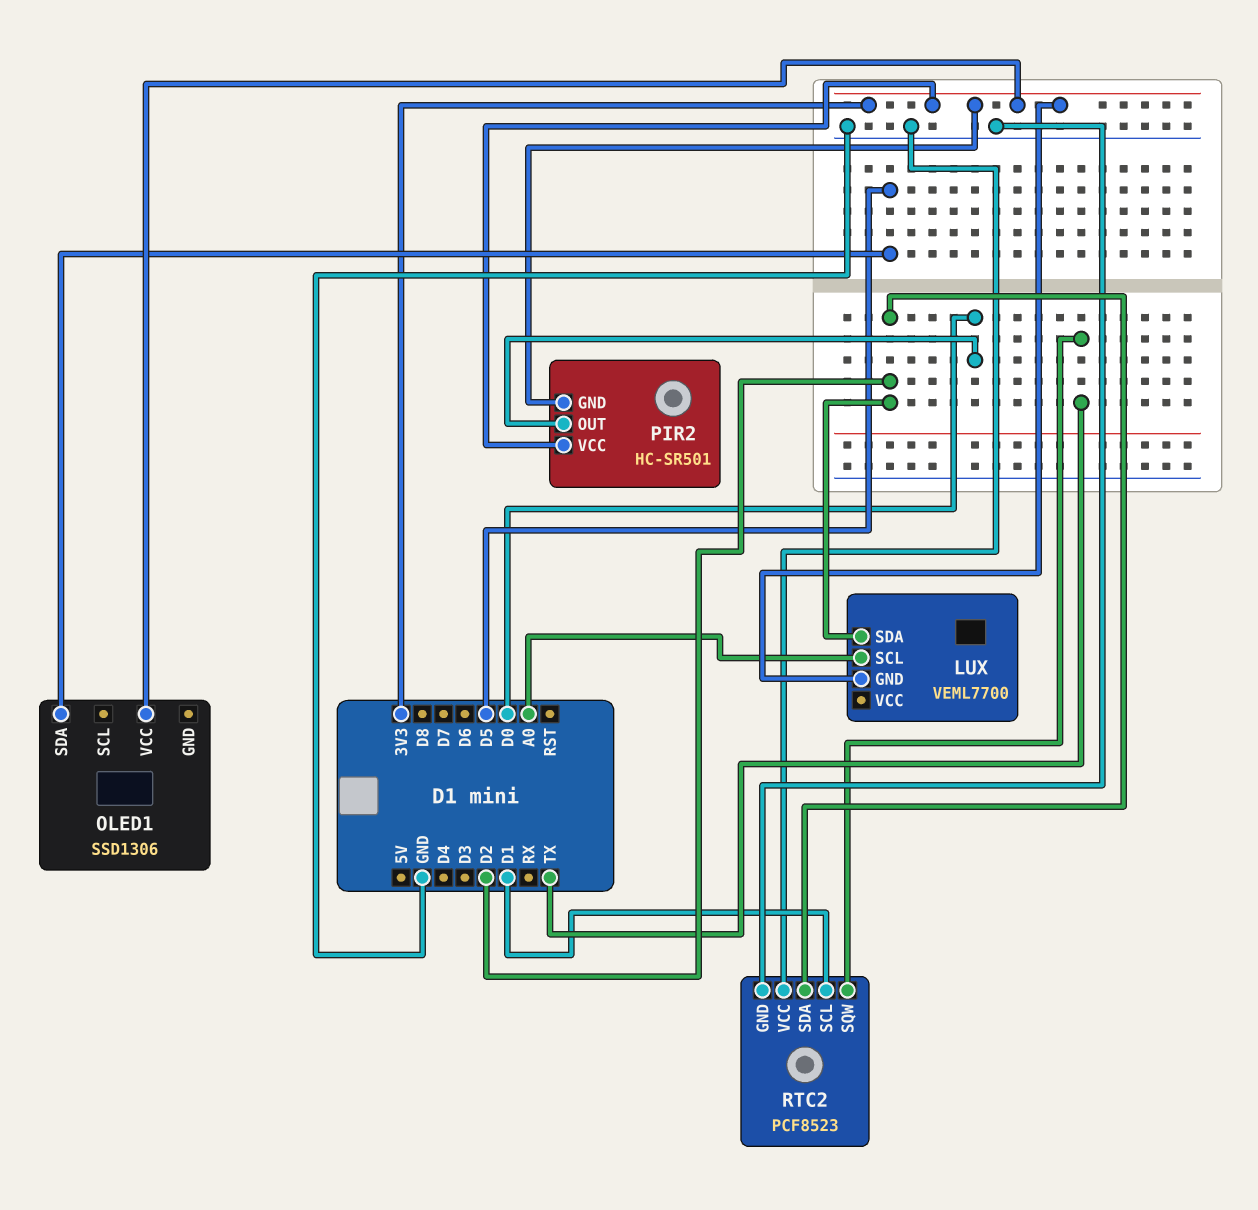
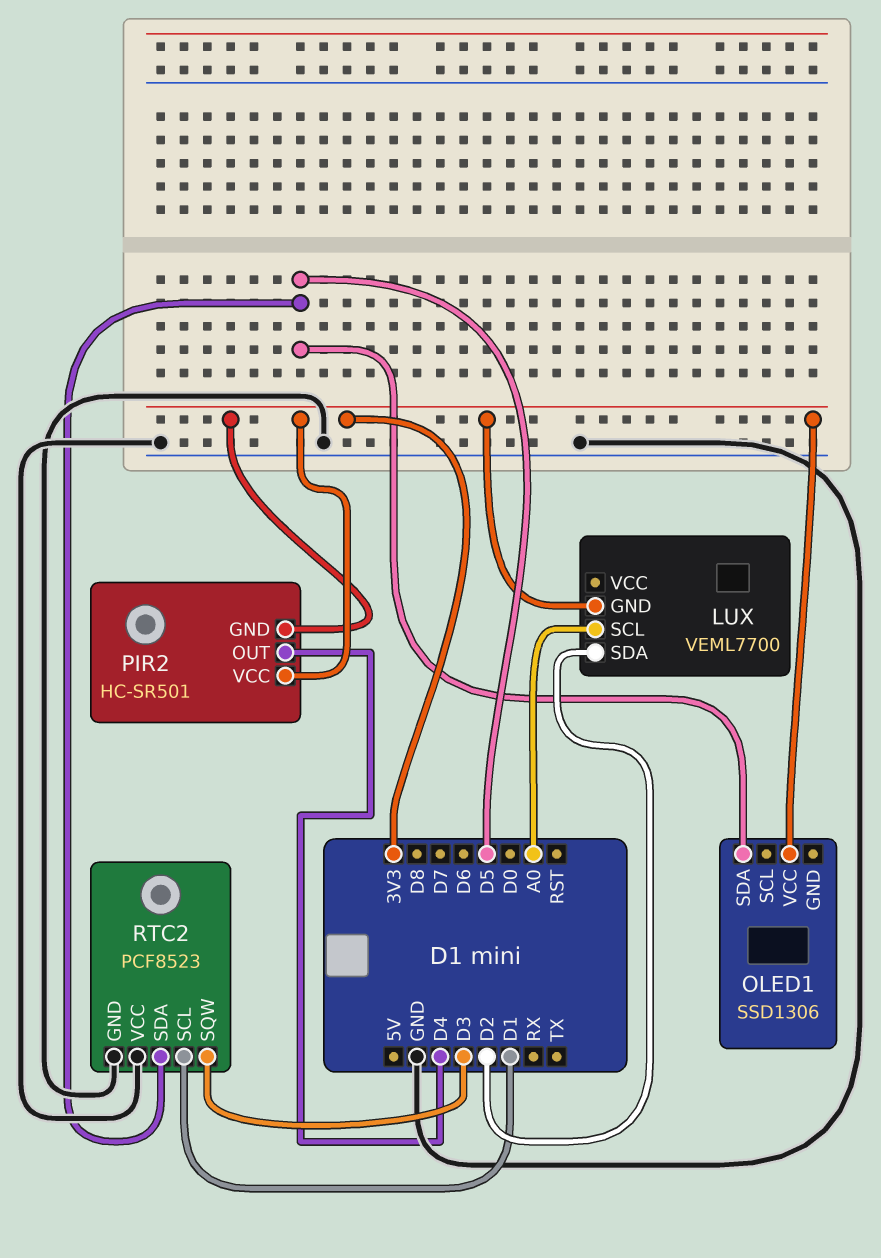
PIR2 pin OUT: D0 -> D4
RTC2 pin SDA: D2 -> D5
RTC2 pin SQW: TX -> D3

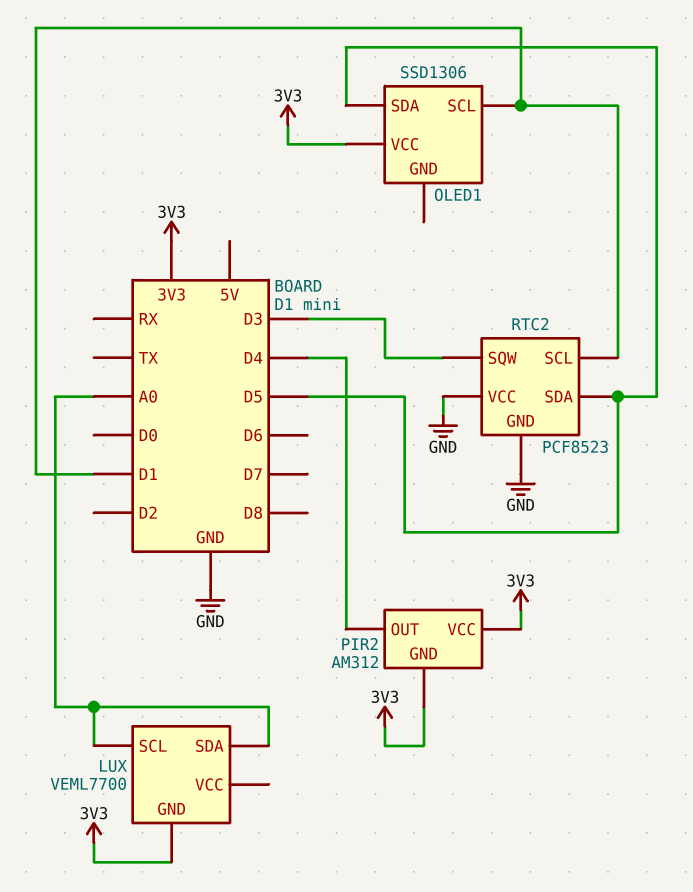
LUX pin SDA: D2 -> A0
OLED1 pin SCL: none -> D1
PIR2: HC-SR501 -> AM312

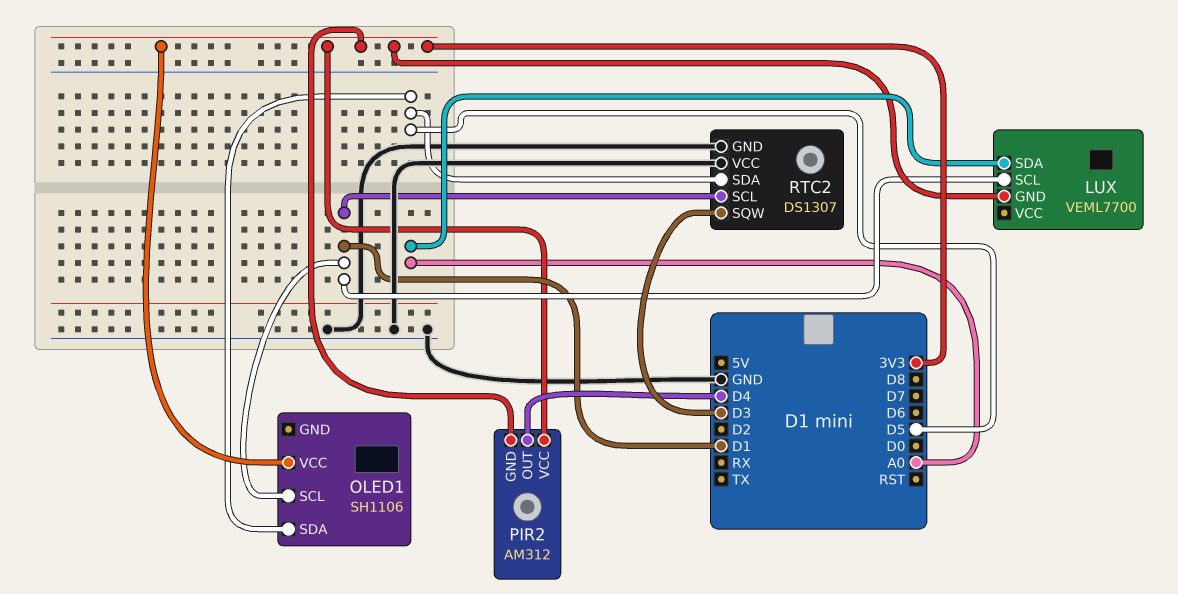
LUX pin SCL: A0 -> D1
OLED1: SSD1306 -> SH1106
RTC2: PCF8523 -> DS1307

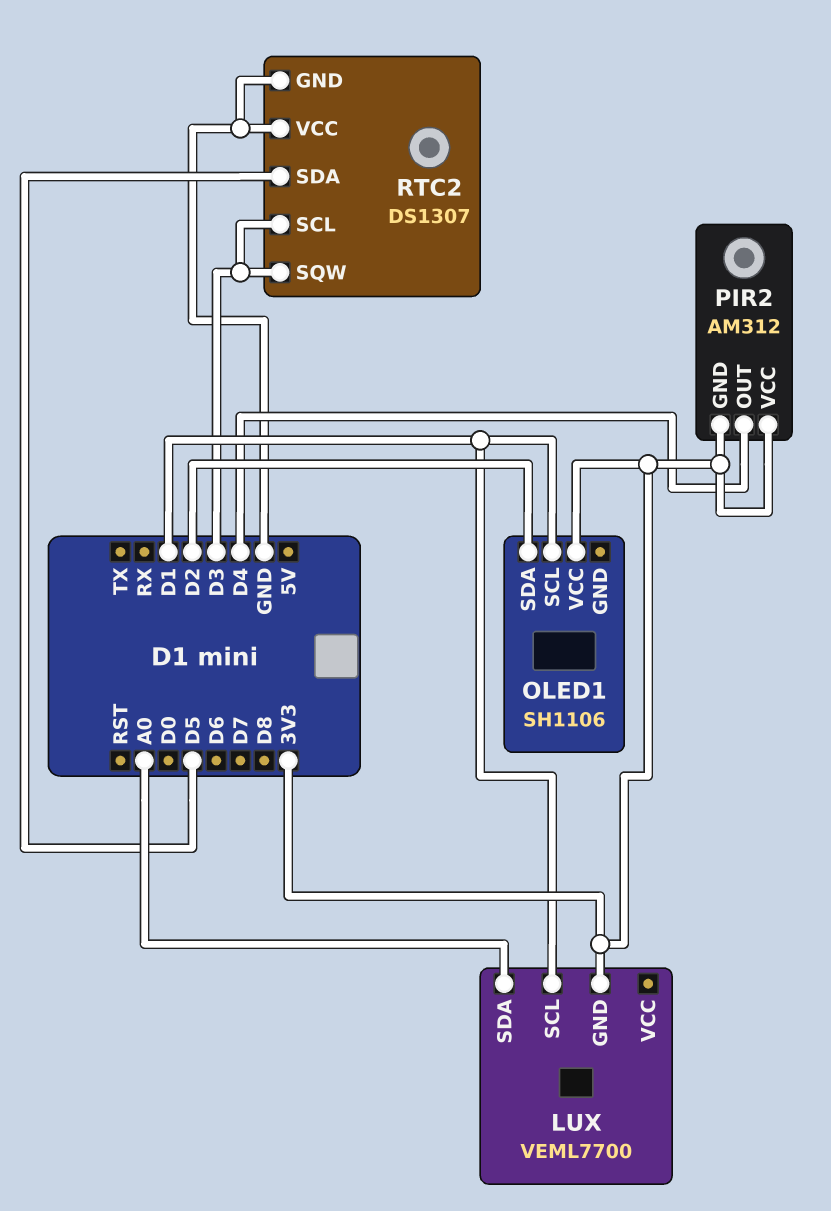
OLED1 pin SDA: D5 -> D2
RTC2 pin SCL: D1 -> D3

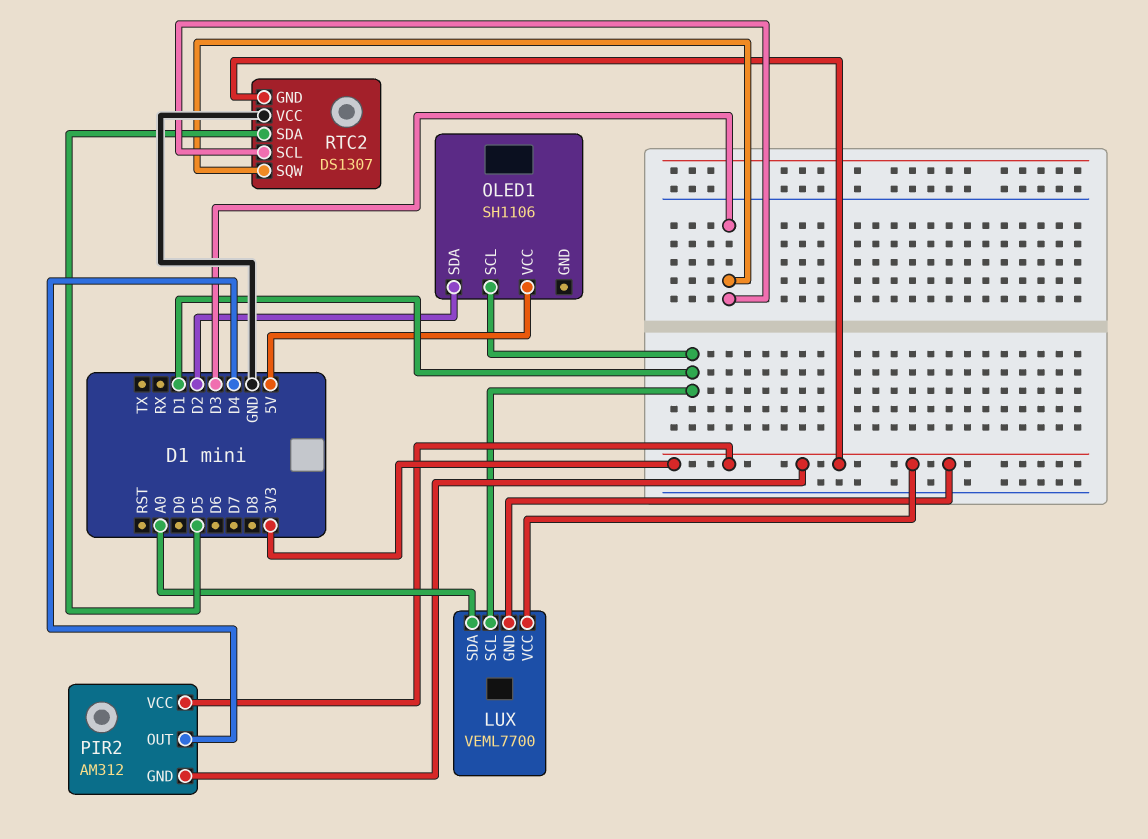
LUX pin VCC: none -> 3V3
OLED1 pin VCC: 3V3 -> 5V
RTC2 pin GND: GND -> 3V3

